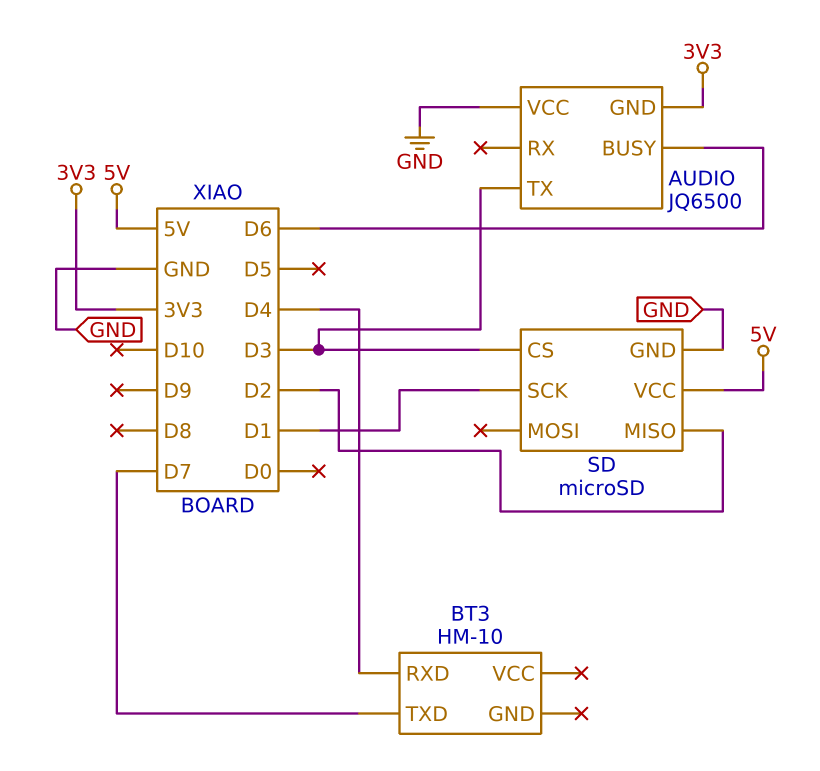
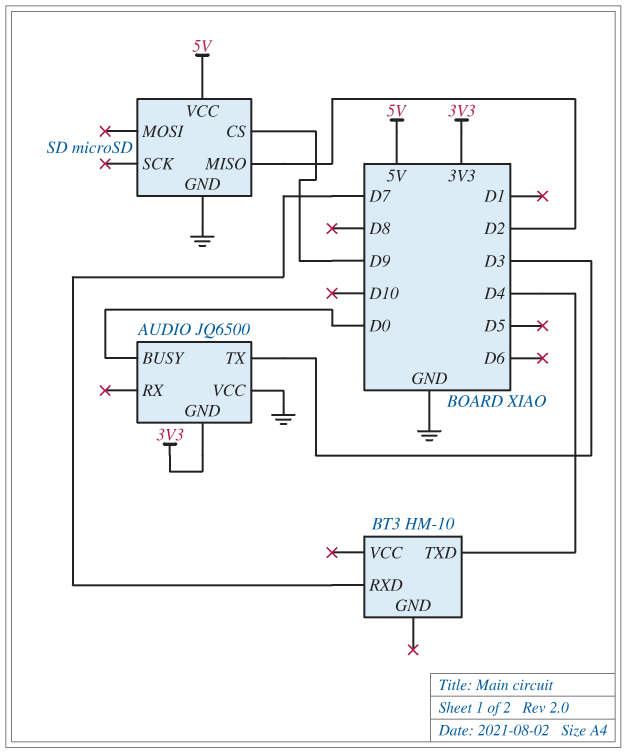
AUDIO pin BUSY: D6 -> D0
BT3 pin RXD: D4 -> D7
BT3 pin TXD: D7 -> D4
SD pin CS: D3 -> D9
SD pin SCK: D1 -> none

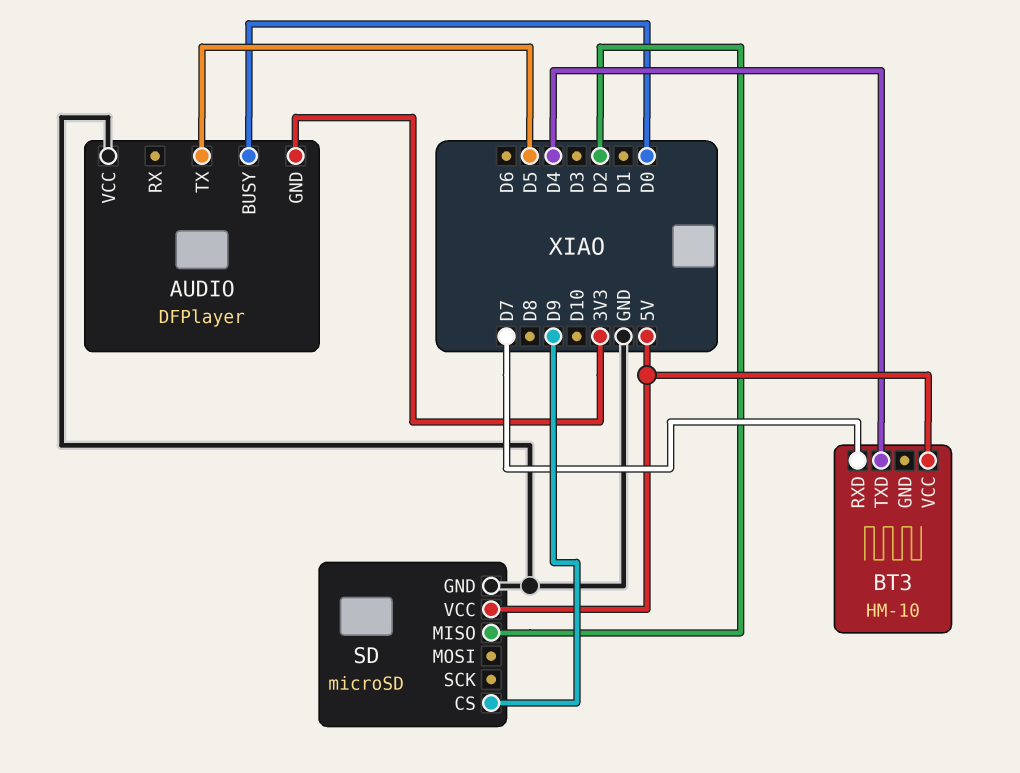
AUDIO: JQ6500 -> DFPlayer
AUDIO pin TX: D3 -> D5
BT3 pin VCC: none -> 5V

